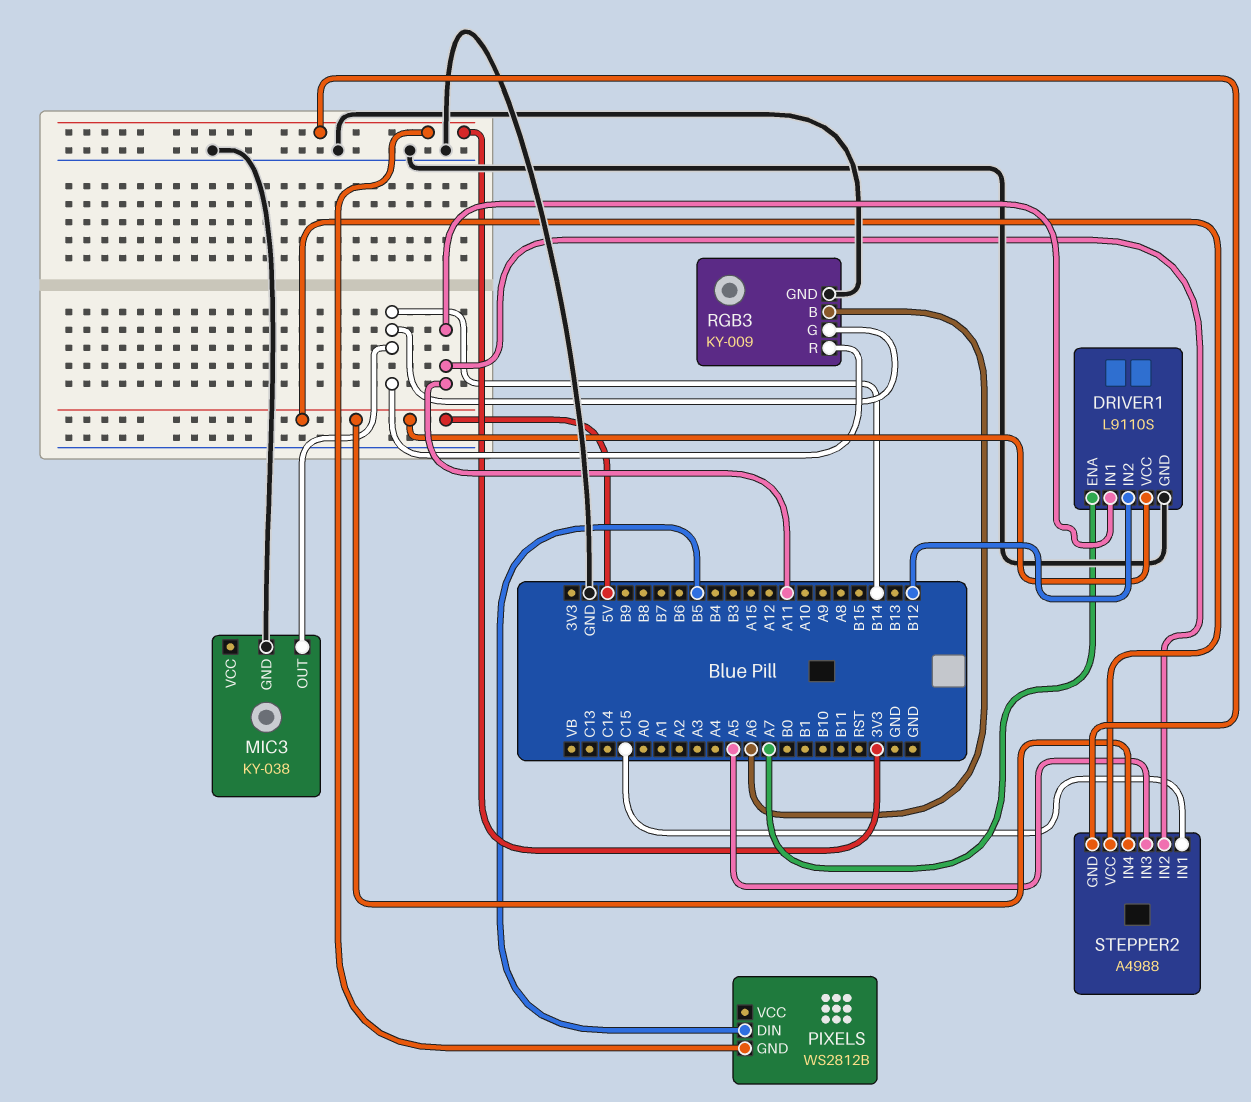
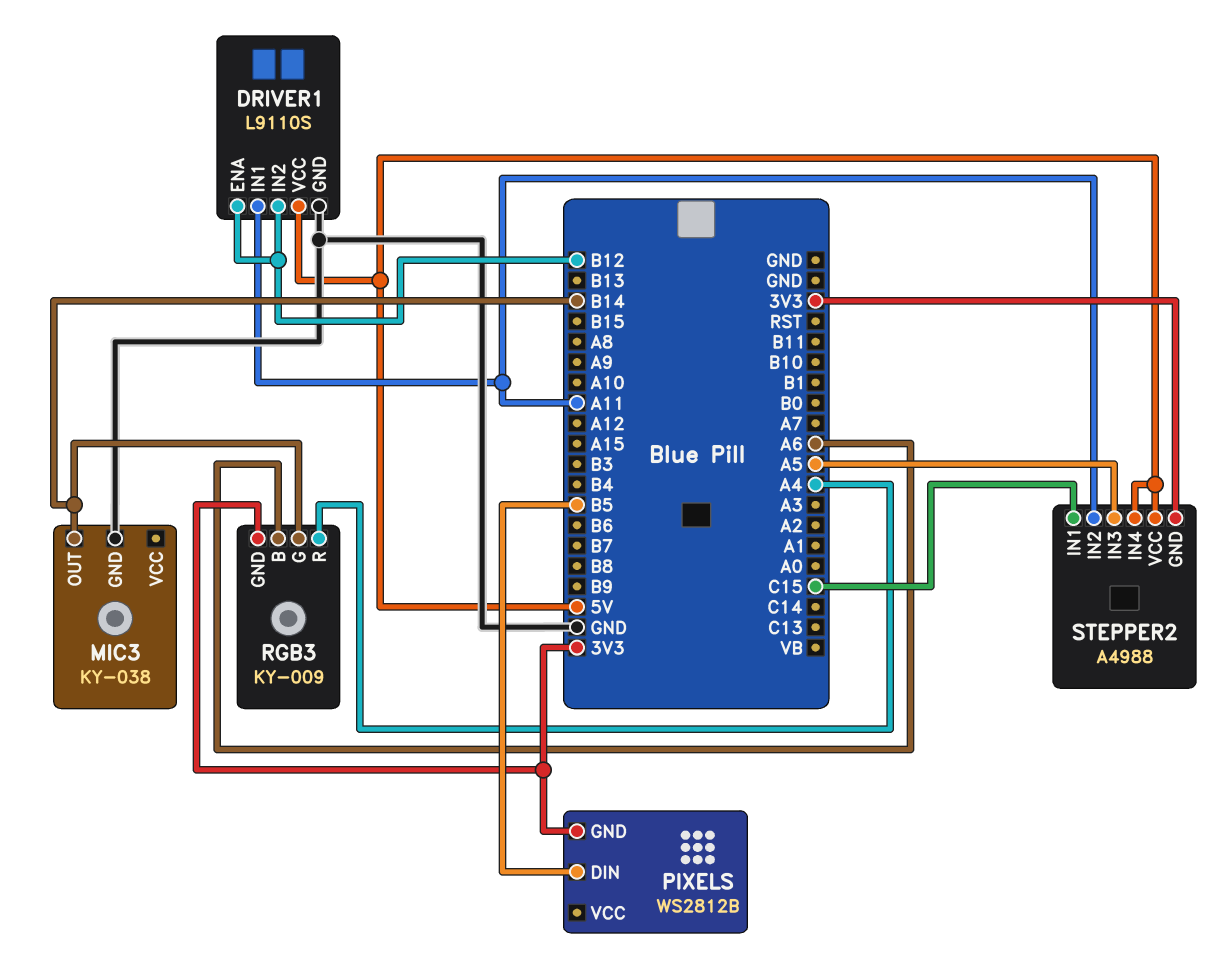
DRIVER1 pin ENA: A7 -> B12
RGB3 pin GND: GND -> 3V3
RGB3 pin R: B14 -> A4

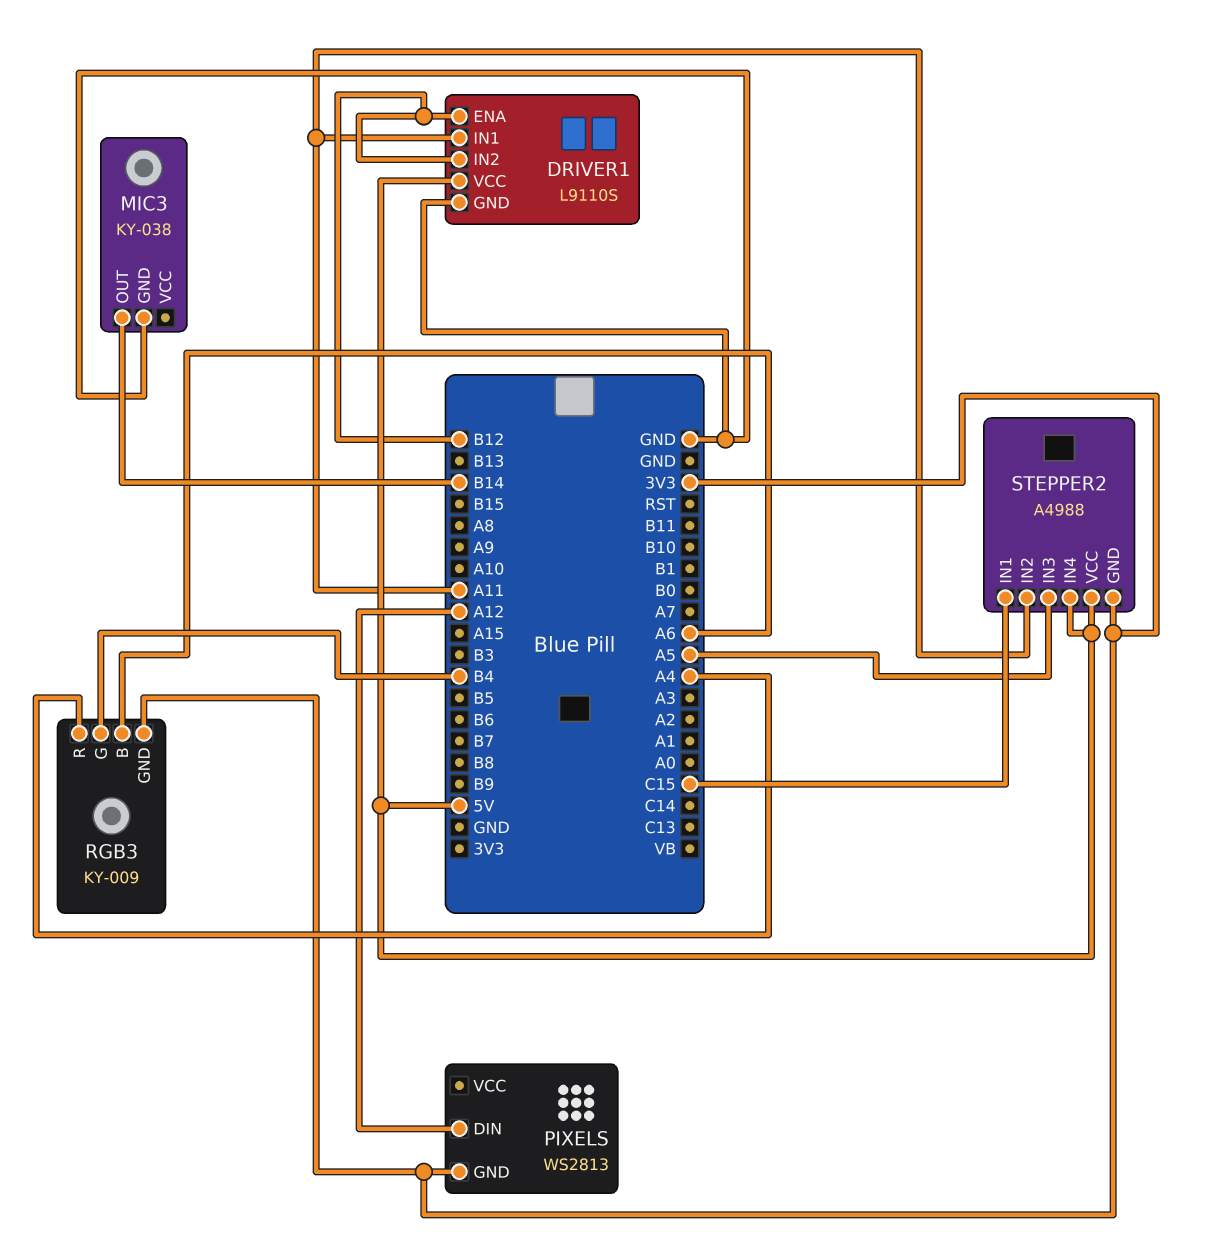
PIXELS: WS2812B -> WS2813
PIXELS pin DIN: B5 -> A12
RGB3 pin G: B14 -> B4

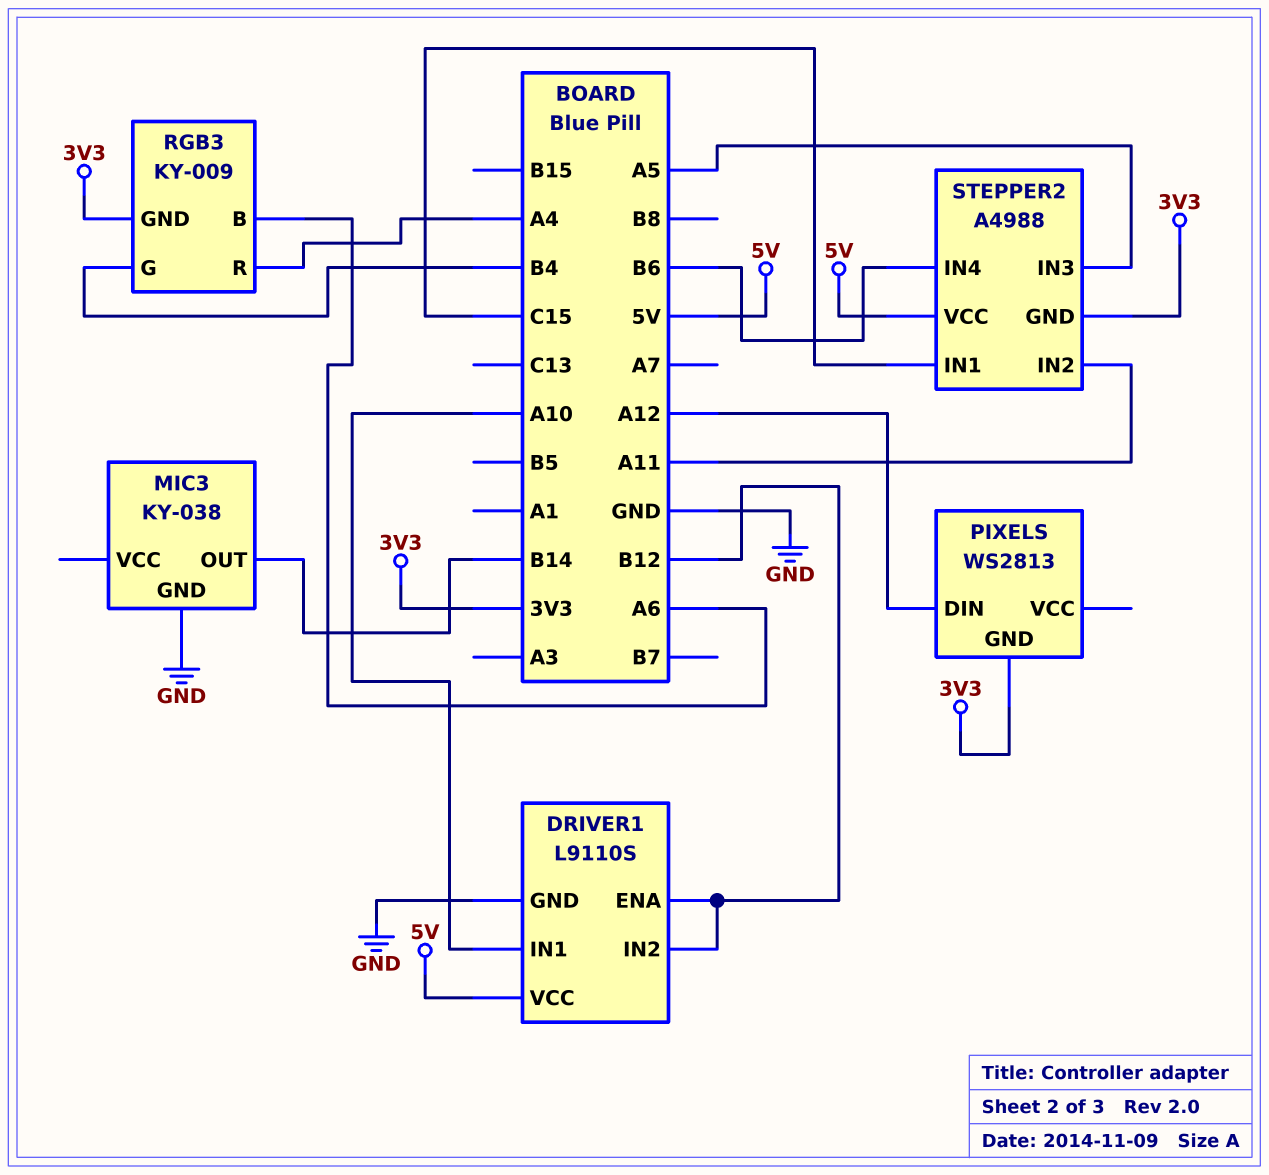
DRIVER1 pin IN1: A11 -> A10
STEPPER2 pin IN4: 5V -> B6

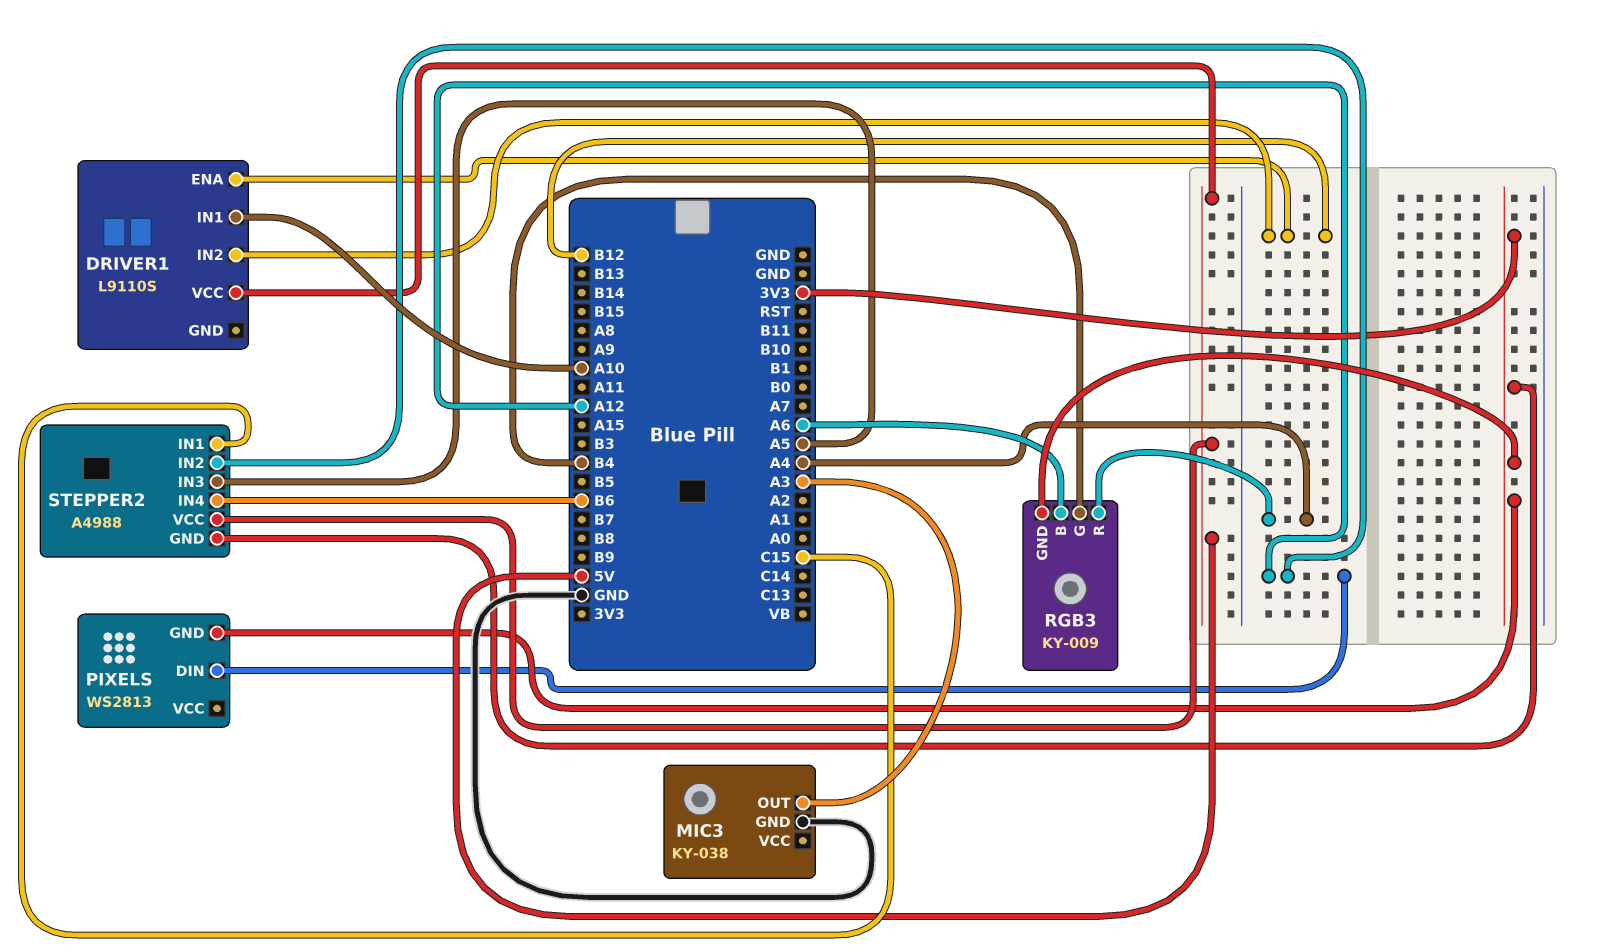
DRIVER1 pin GND: GND -> none
MIC3 pin OUT: B14 -> A3
STEPPER2 pin IN2: A11 -> A12

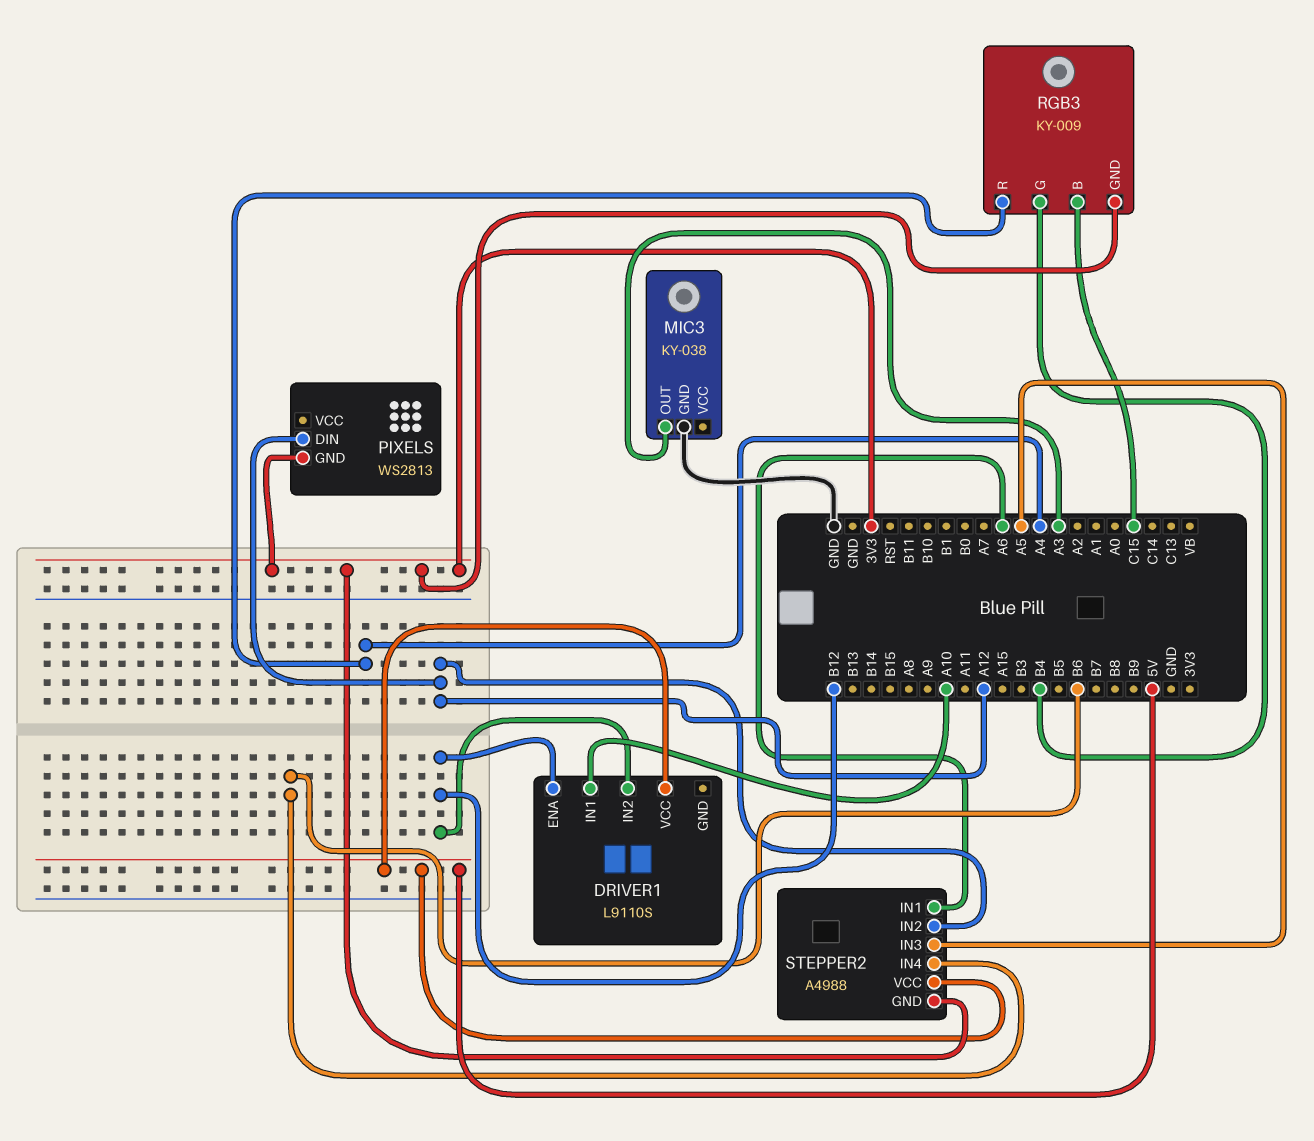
RGB3 pin B: A6 -> C15
STEPPER2 pin IN1: C15 -> A6

